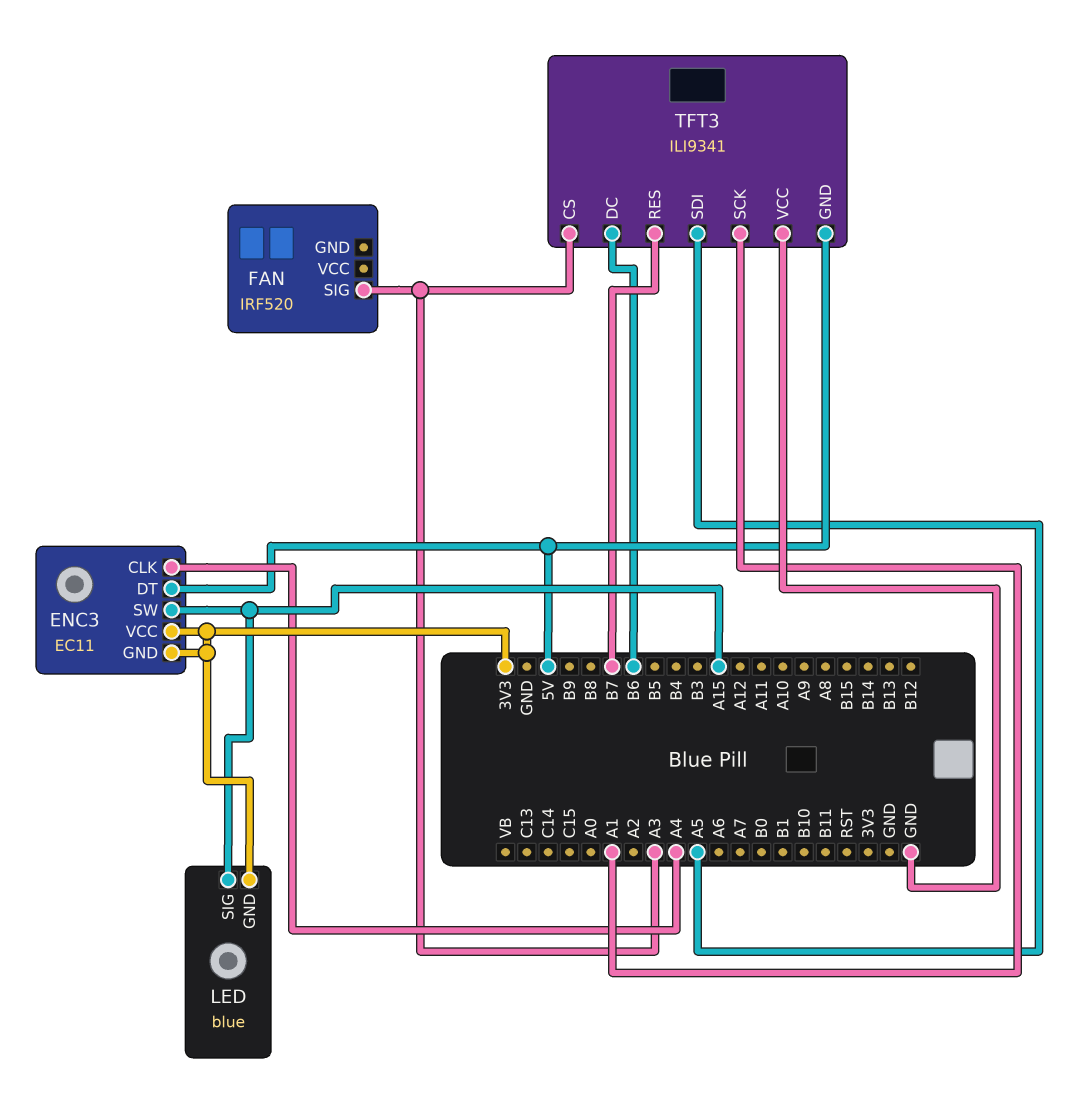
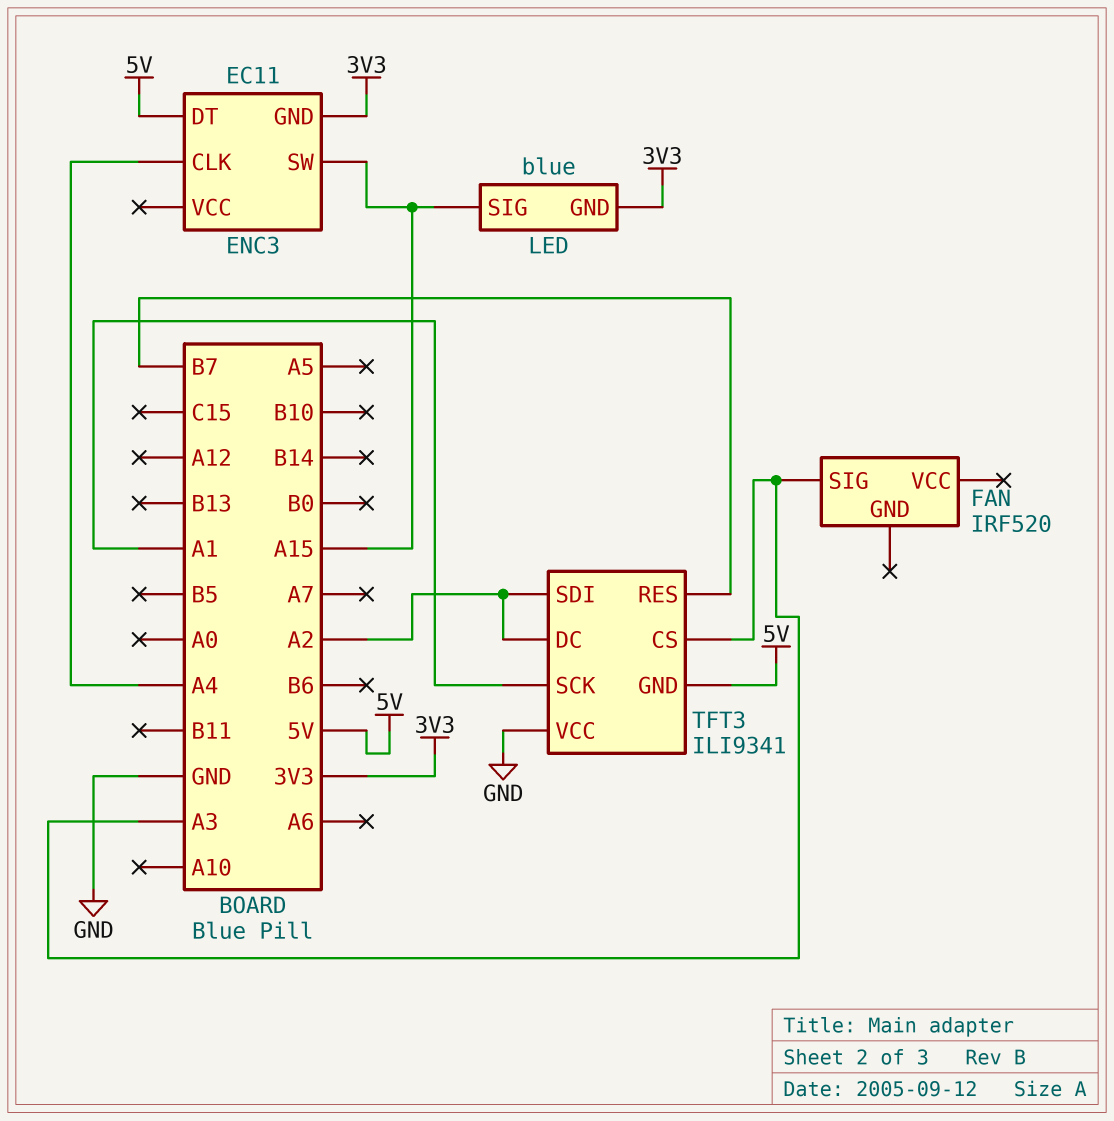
ENC3 pin VCC: 3V3 -> none
TFT3 pin DC: B6 -> A2
TFT3 pin SDI: A5 -> A2

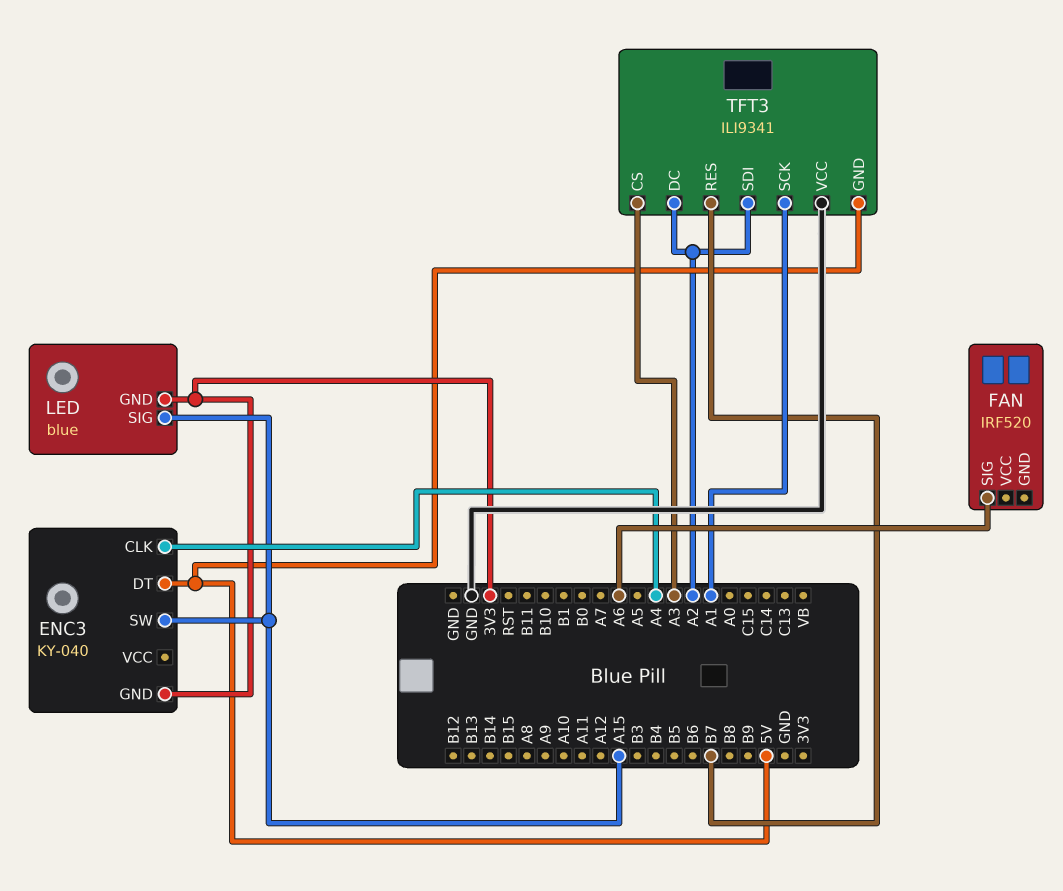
ENC3: EC11 -> KY-040
FAN pin SIG: A3 -> A6

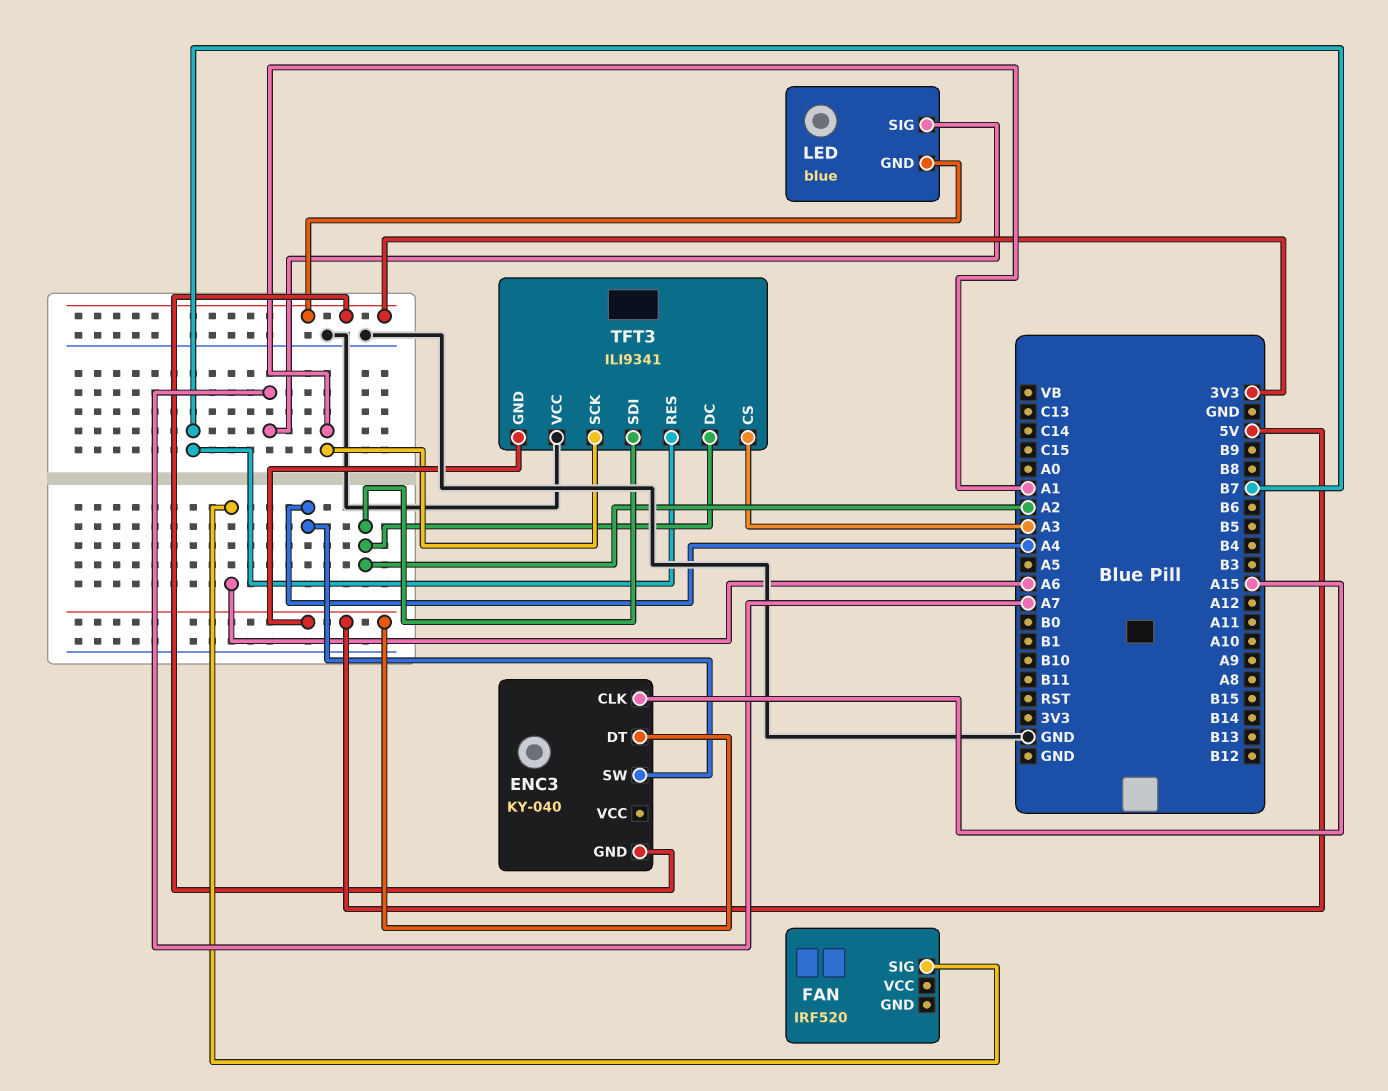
ENC3 pin CLK: A4 -> A15
ENC3 pin SW: A15 -> A4
LED pin SIG: A15 -> A7

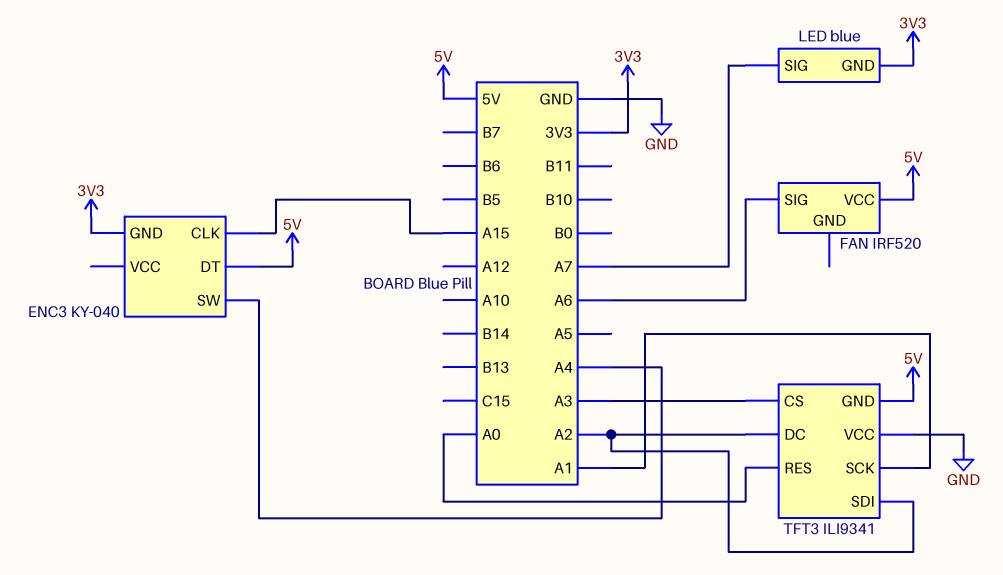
FAN pin VCC: none -> 5V
TFT3 pin RES: B7 -> A0

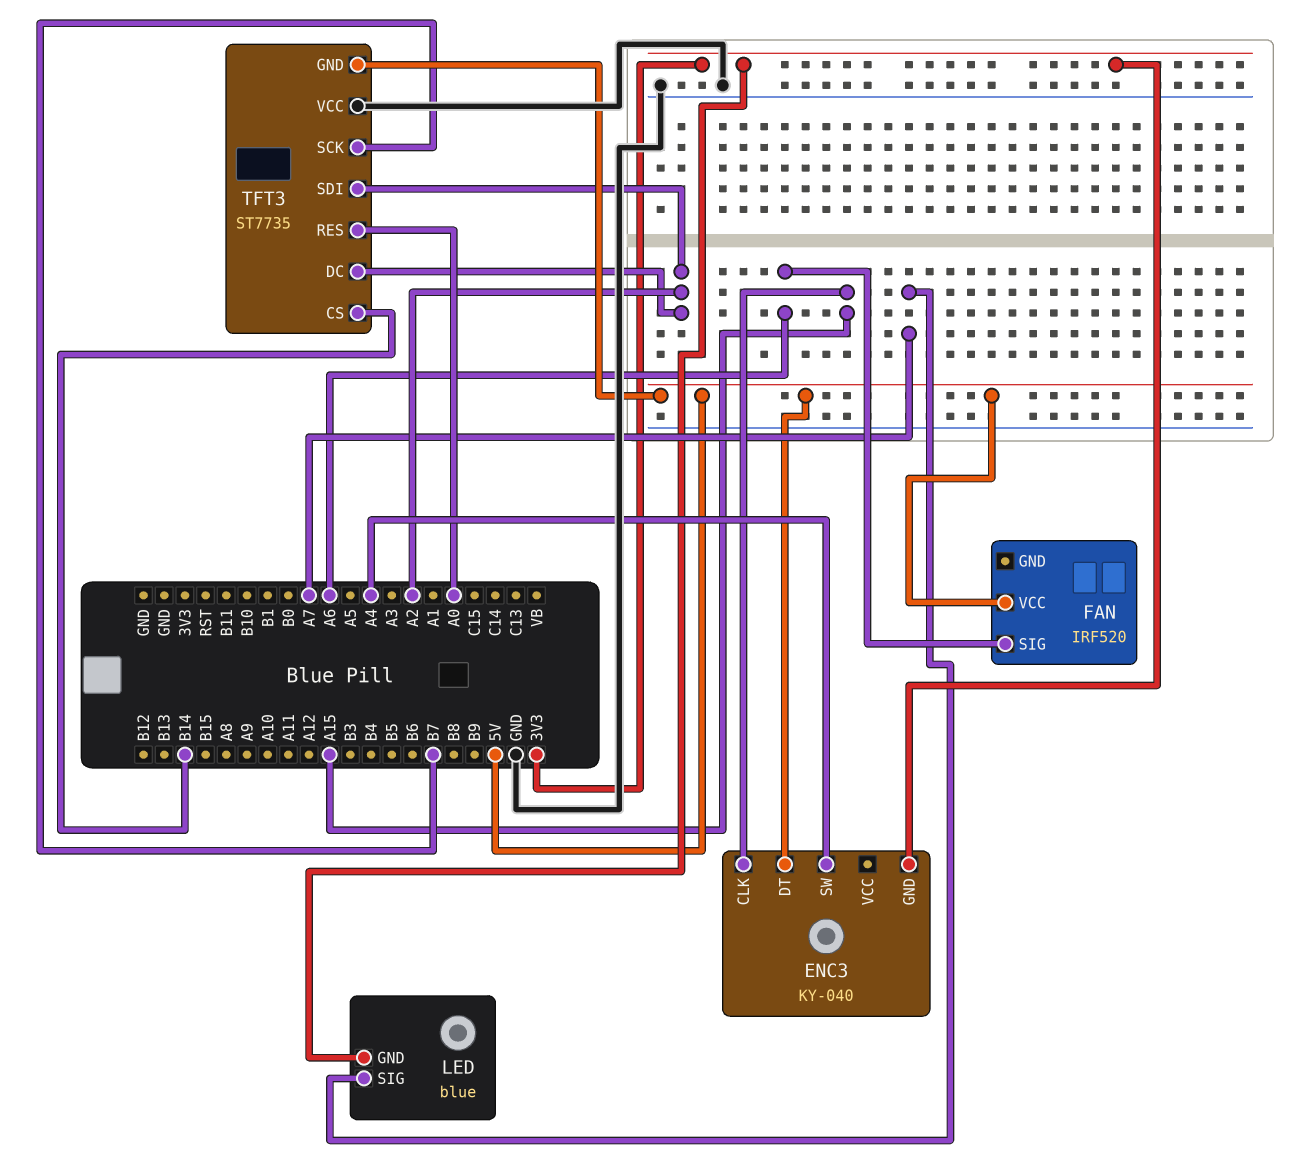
TFT3: ILI9341 -> ST7735
TFT3 pin CS: A3 -> B14
TFT3 pin SCK: A1 -> B7

